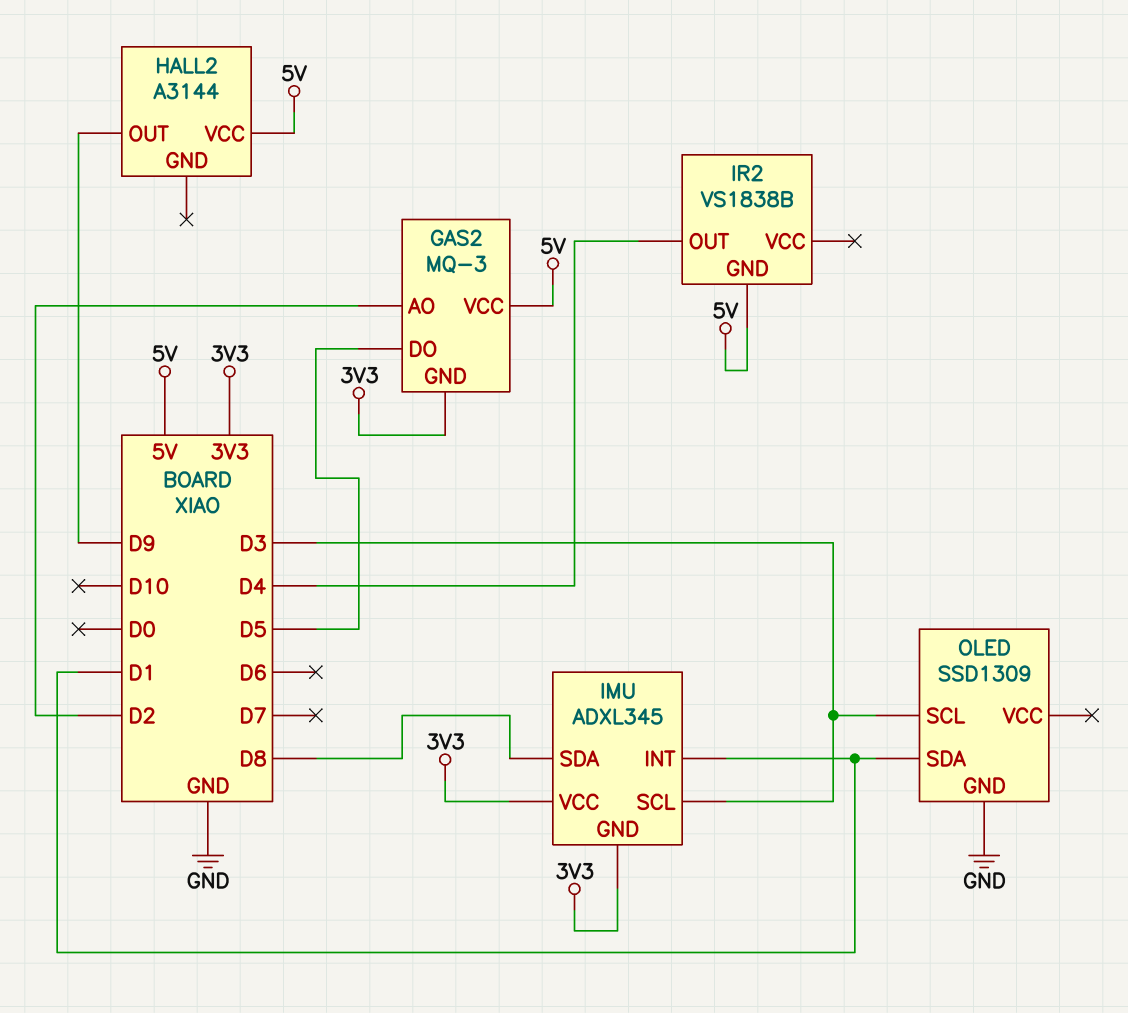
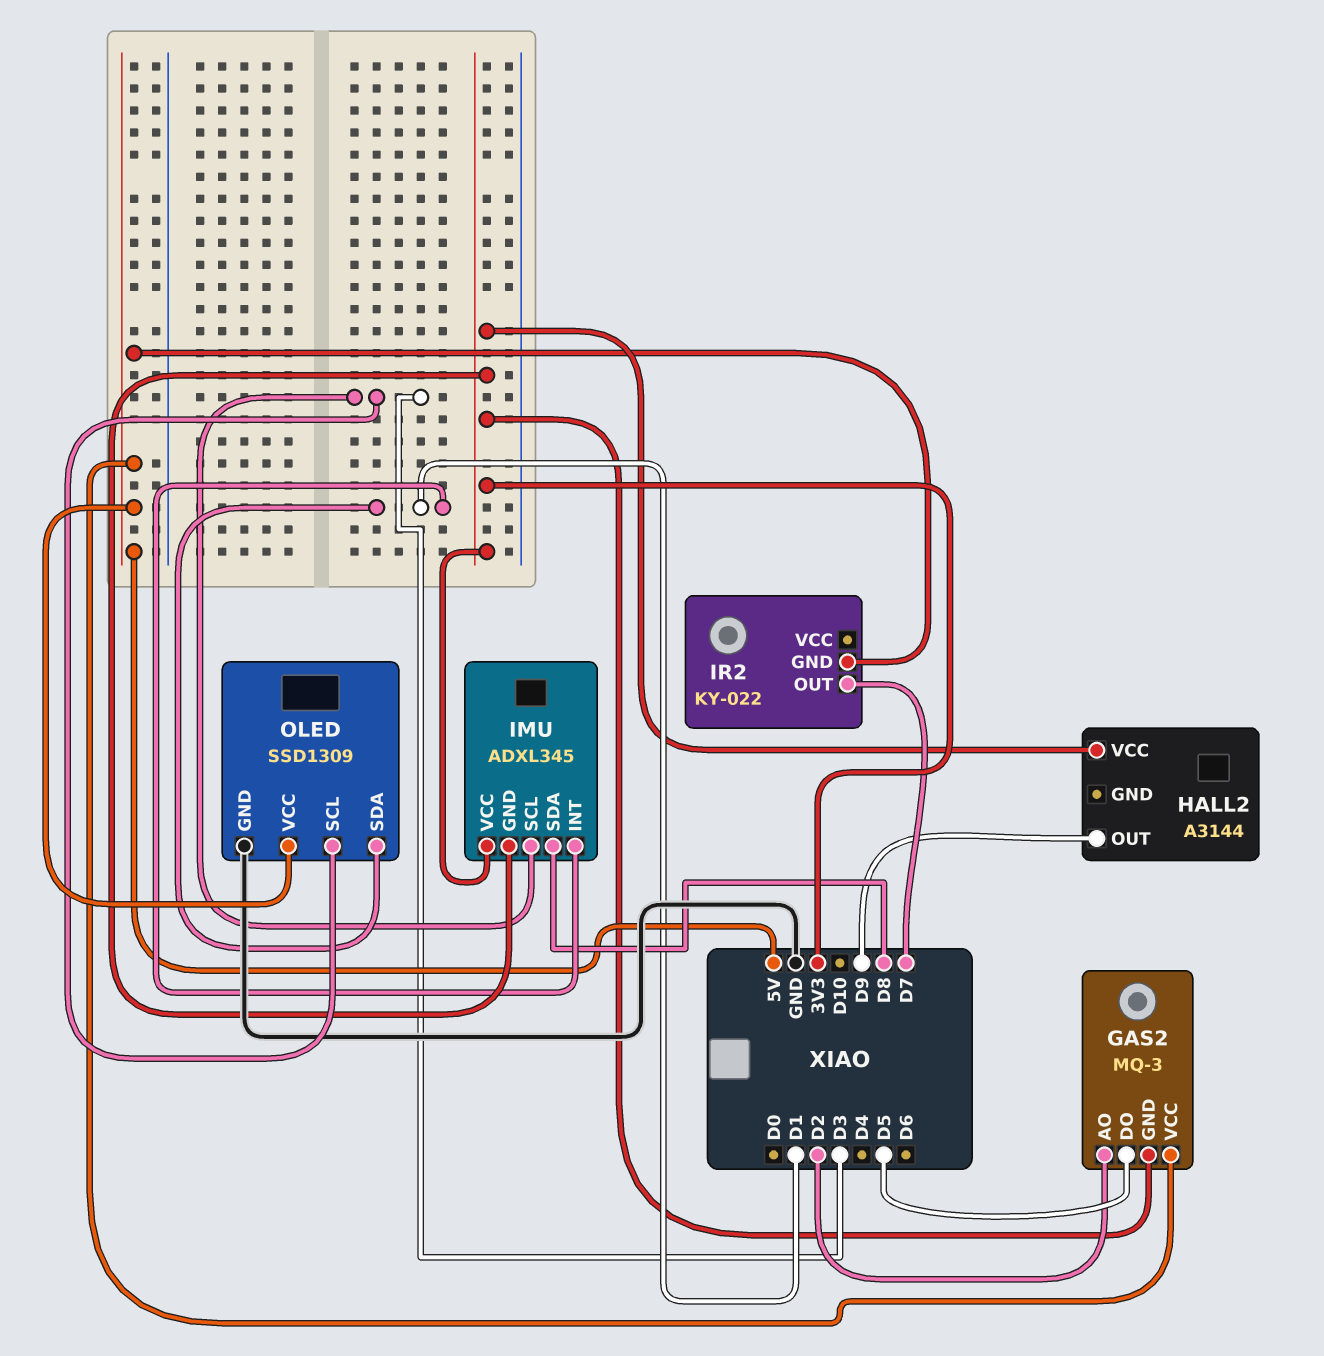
HALL2 pin VCC: 5V -> 3V3
IR2: VS1838B -> KY-022
IR2 pin OUT: D4 -> D7
OLED pin VCC: none -> 5V

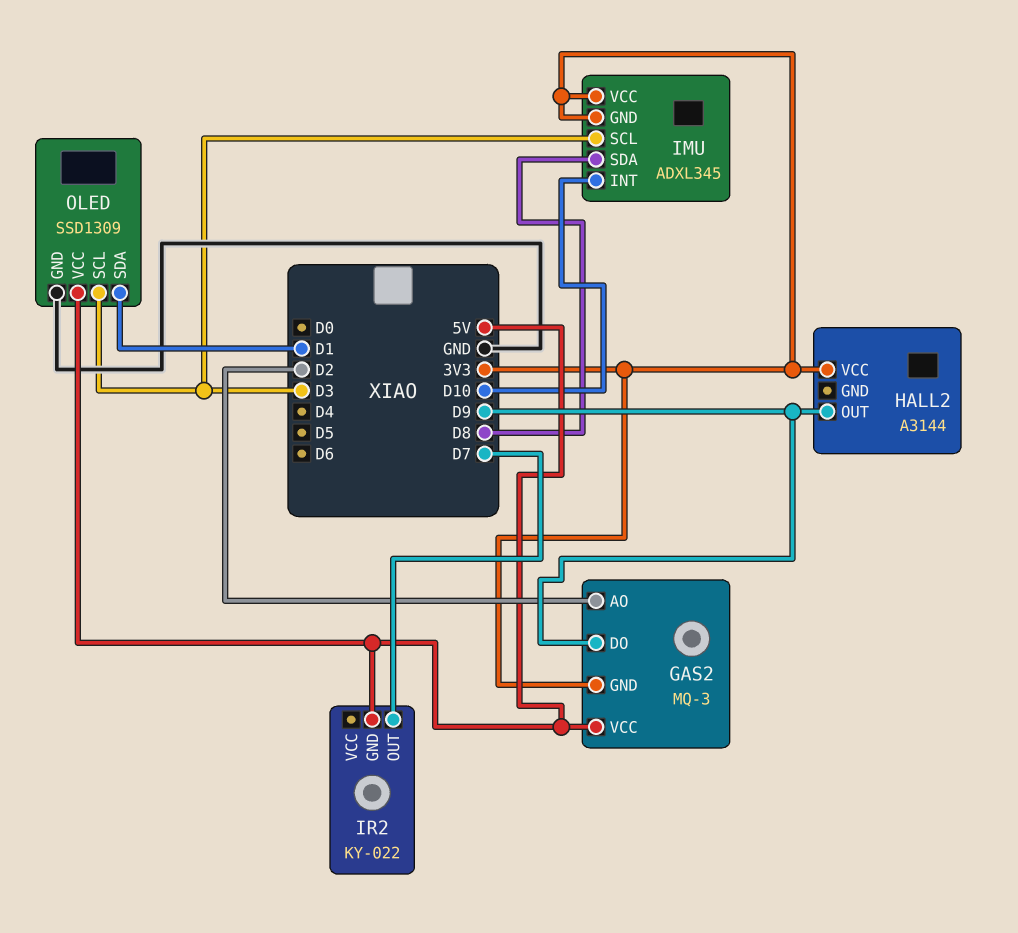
GAS2 pin DO: D5 -> D9
IMU pin INT: D1 -> D10

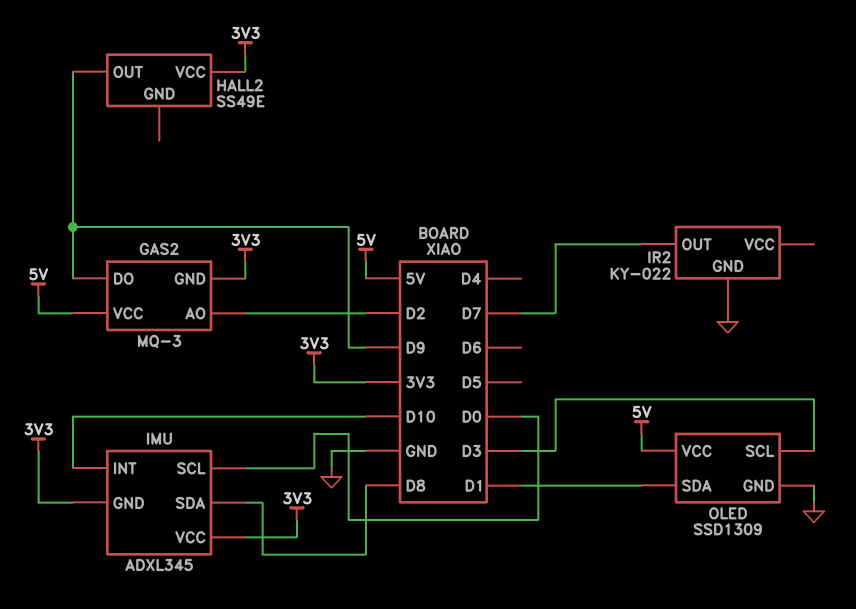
HALL2: A3144 -> SS49E
IMU pin SCL: D3 -> D0
IR2 pin GND: 5V -> GND

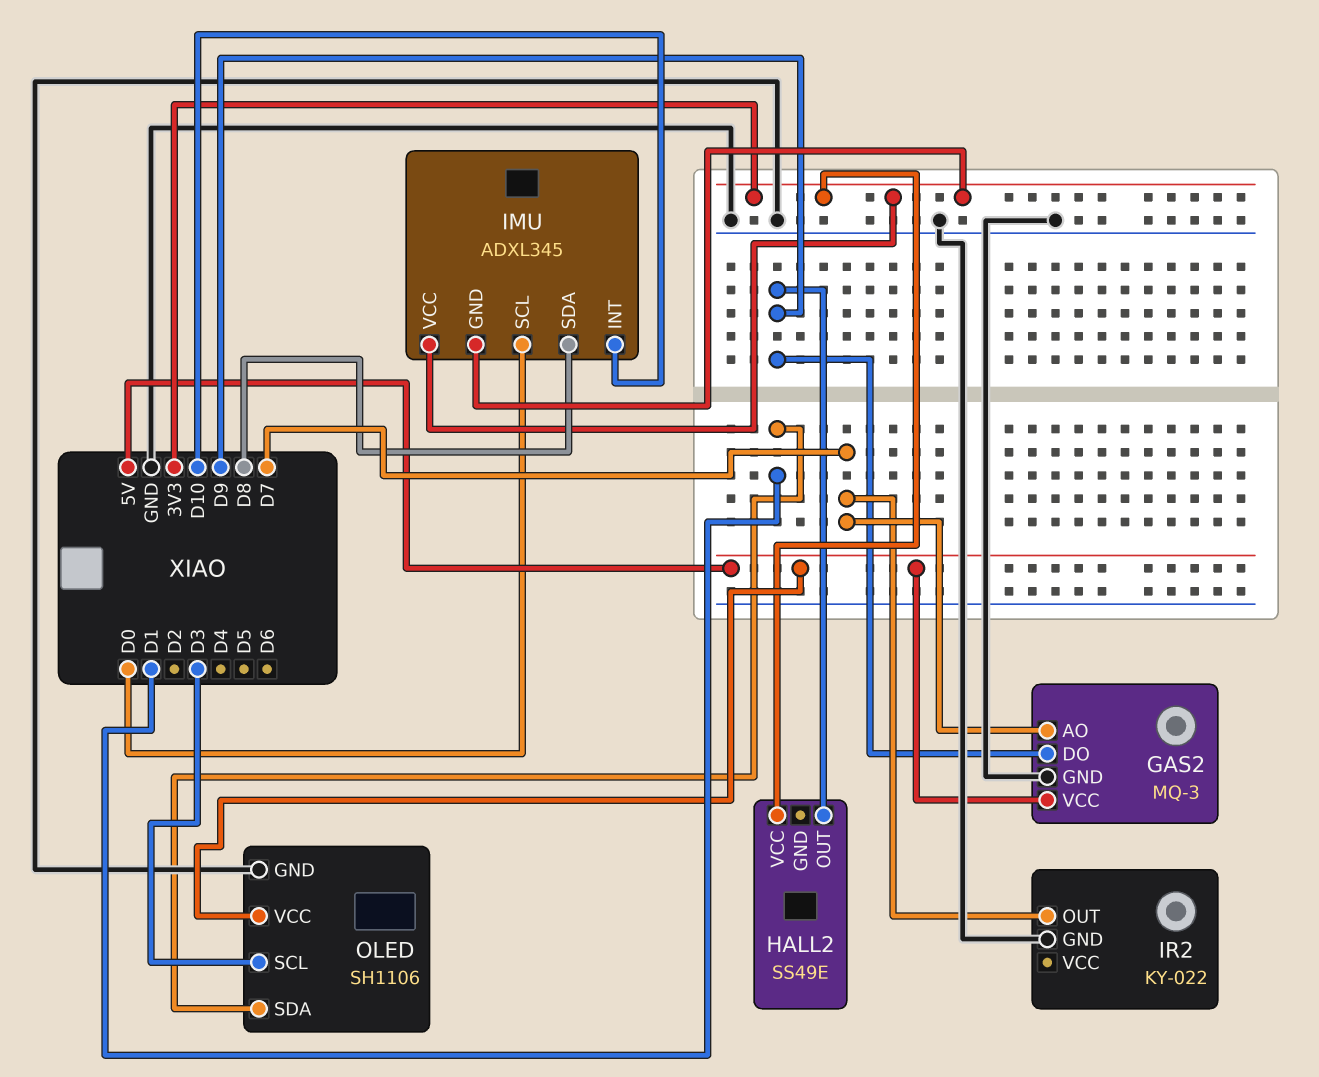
GAS2 pin AO: D2 -> D7
GAS2 pin GND: 3V3 -> GND
OLED: SSD1309 -> SH1106

